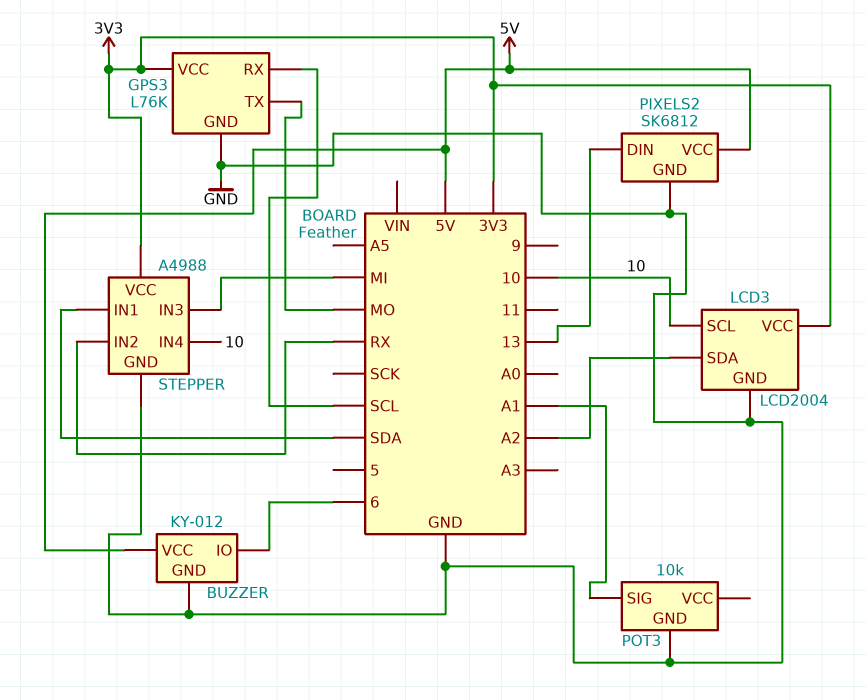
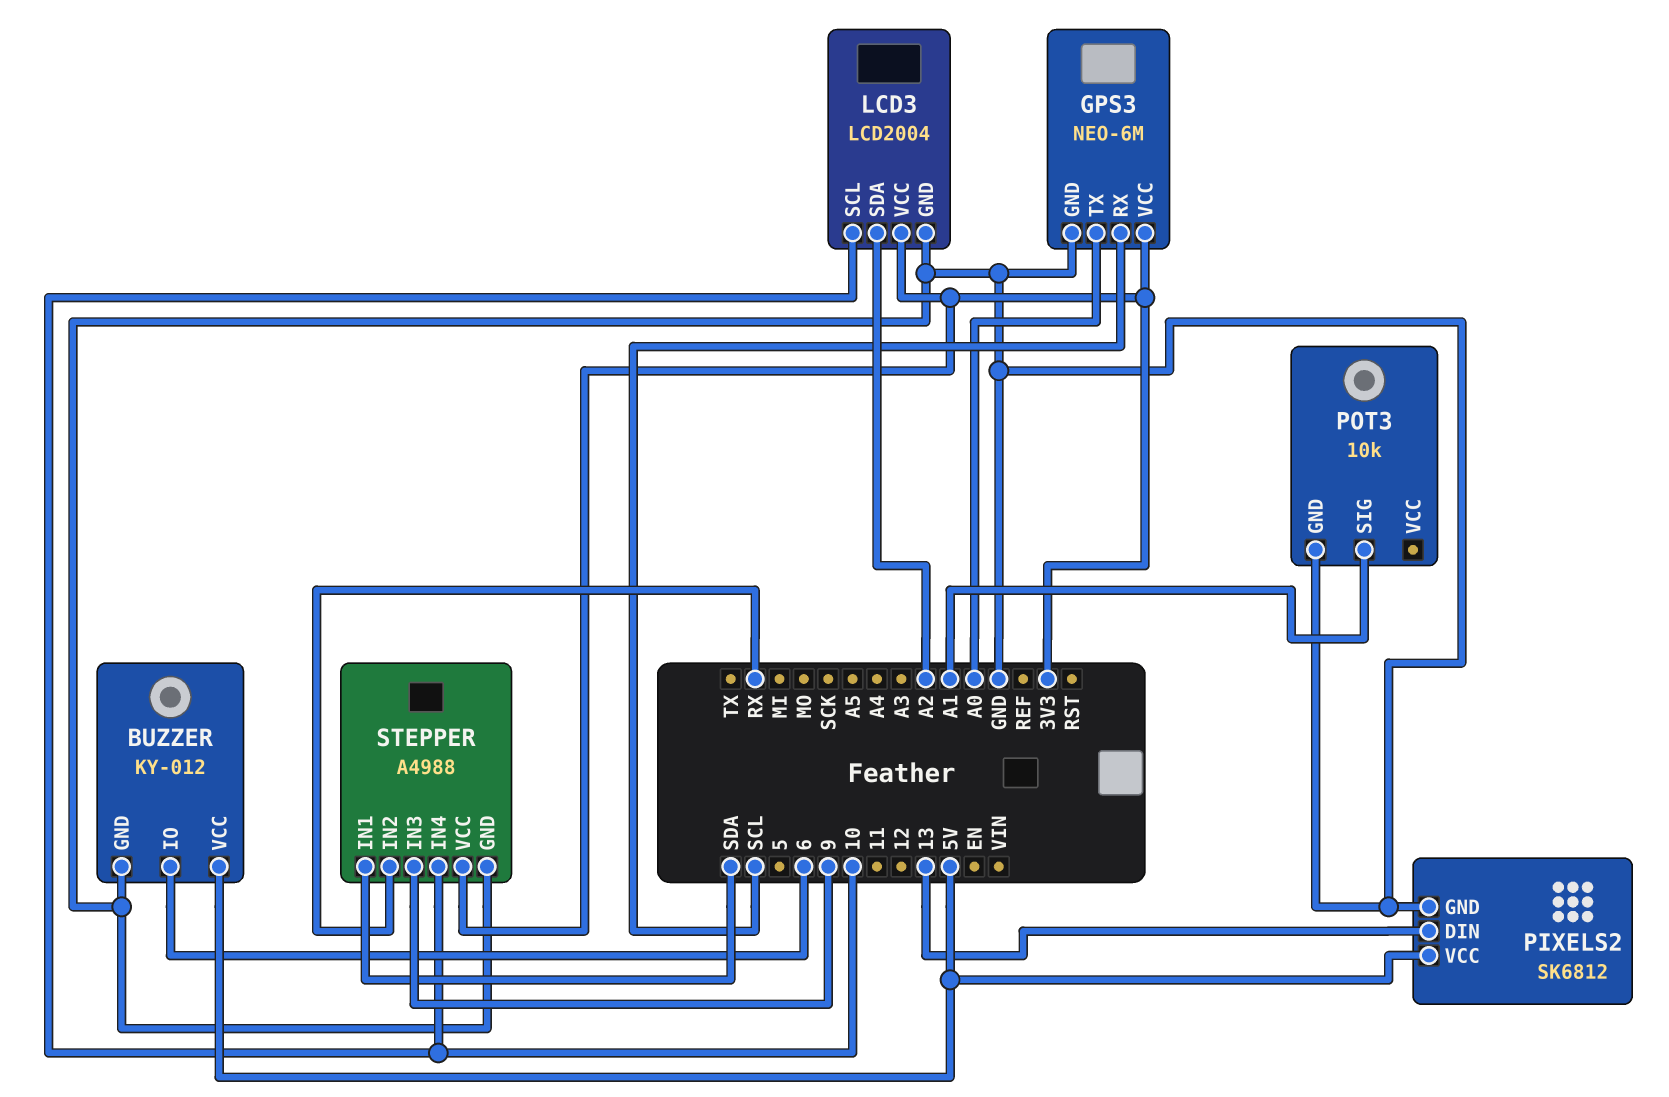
GPS3: L76K -> NEO-6M
GPS3 pin TX: MO -> A0
STEPPER pin IN3: MI -> 9

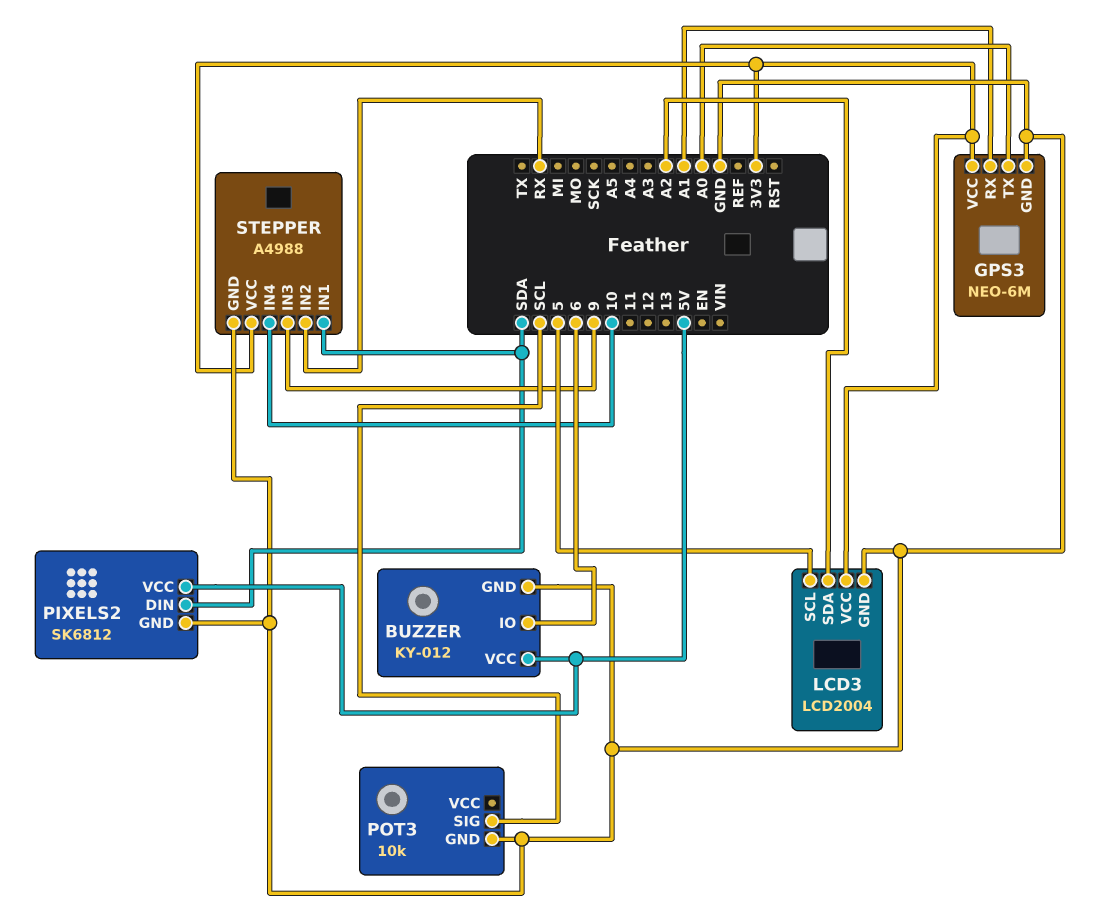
GPS3 pin RX: SCL -> A1
LCD3 pin SCL: 10 -> 5
PIXELS2 pin DIN: 13 -> SDA
POT3 pin SIG: A1 -> SCL

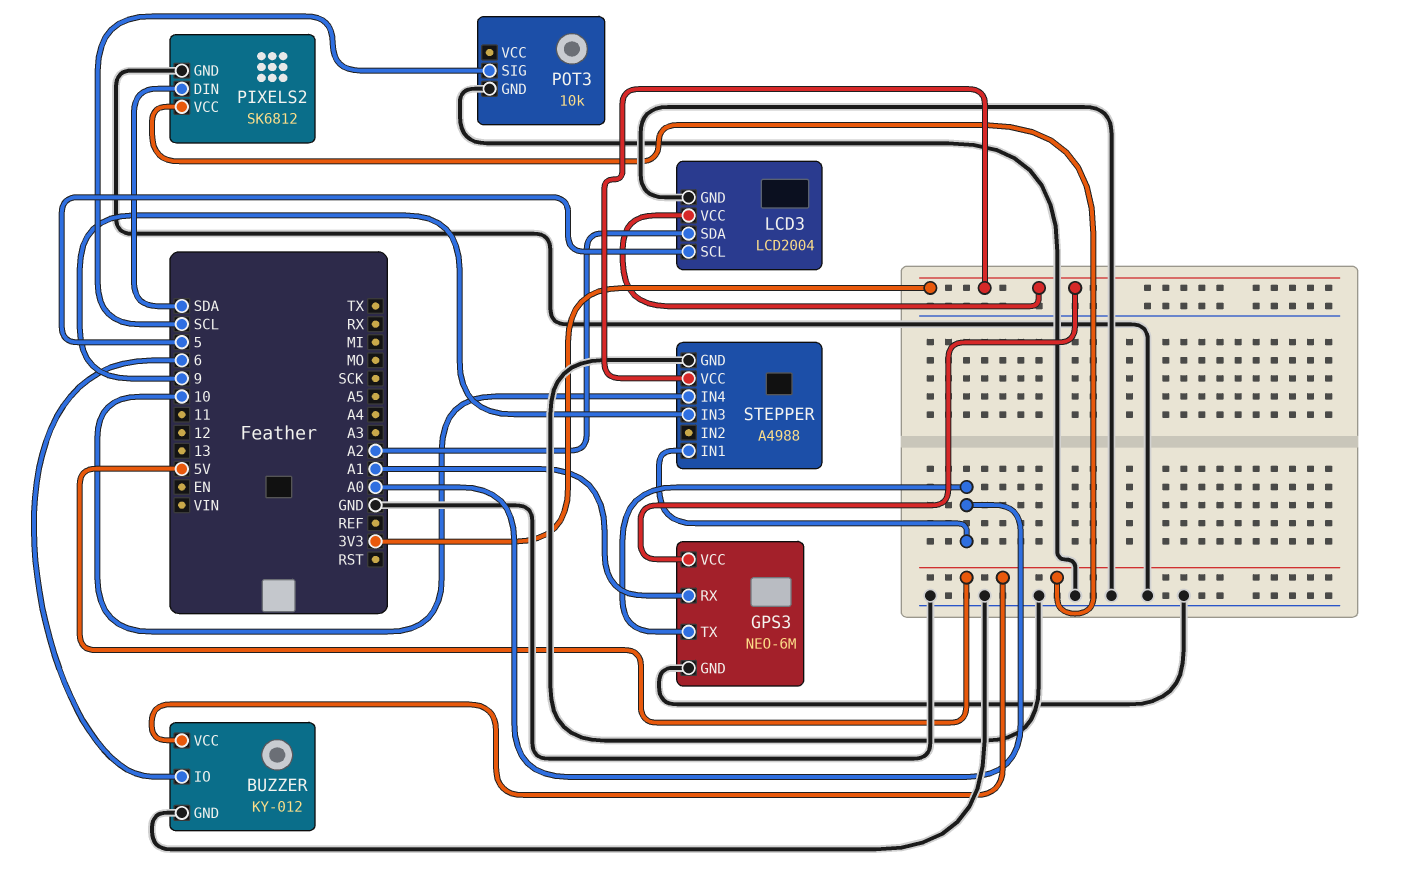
STEPPER pin IN1: SDA -> A0
STEPPER pin IN2: RX -> none

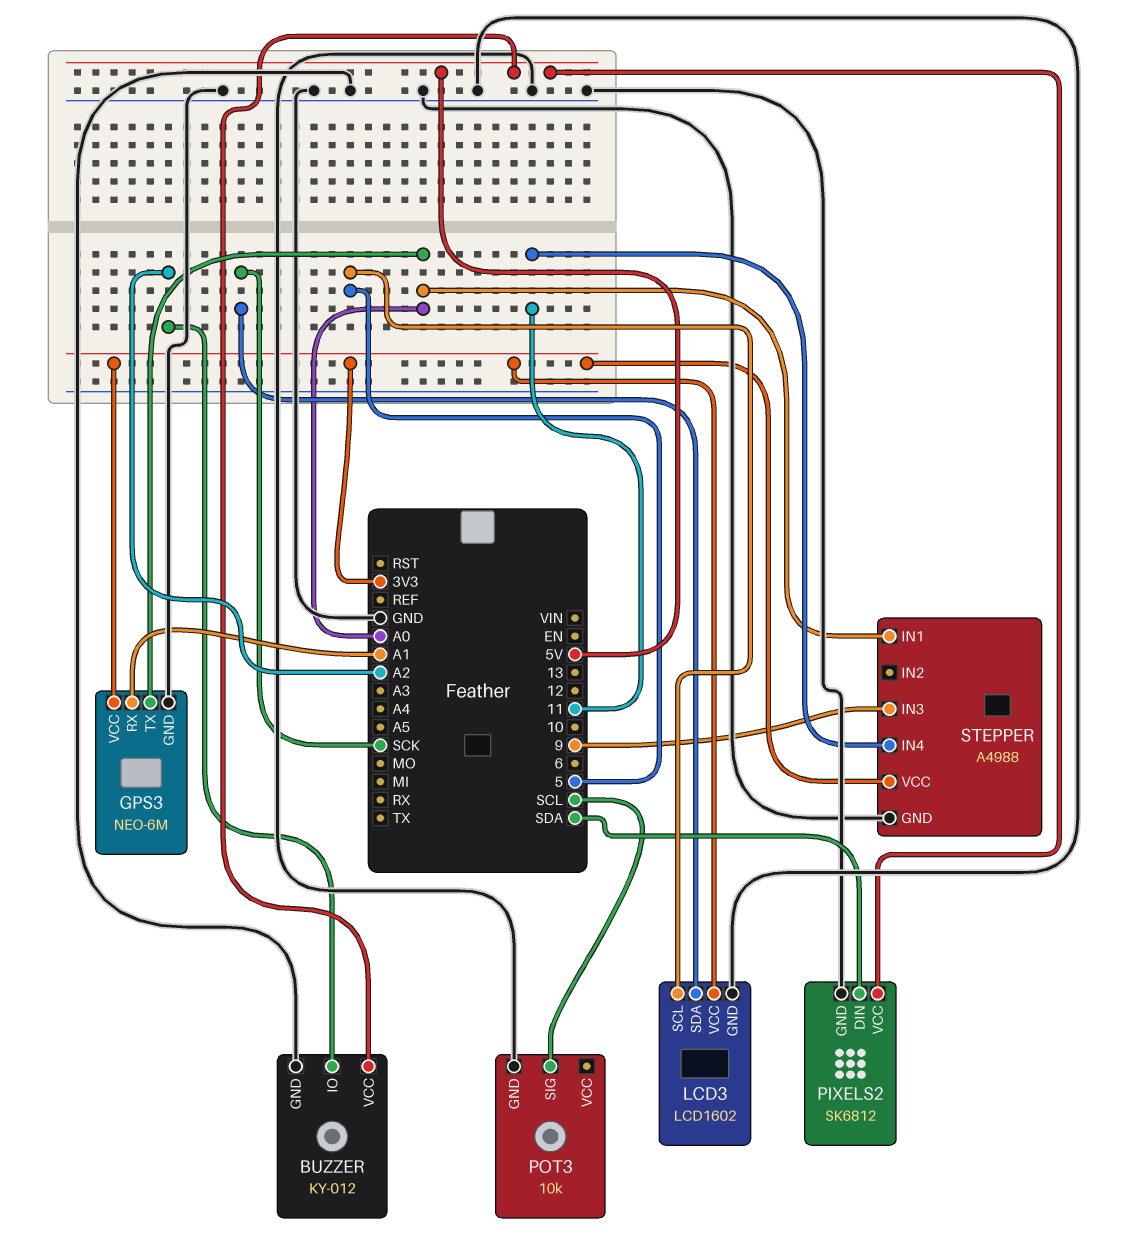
BUZZER pin IO: 6 -> A2
LCD3: LCD2004 -> LCD1602
LCD3 pin SDA: A2 -> SCK
STEPPER pin IN4: 10 -> 11

